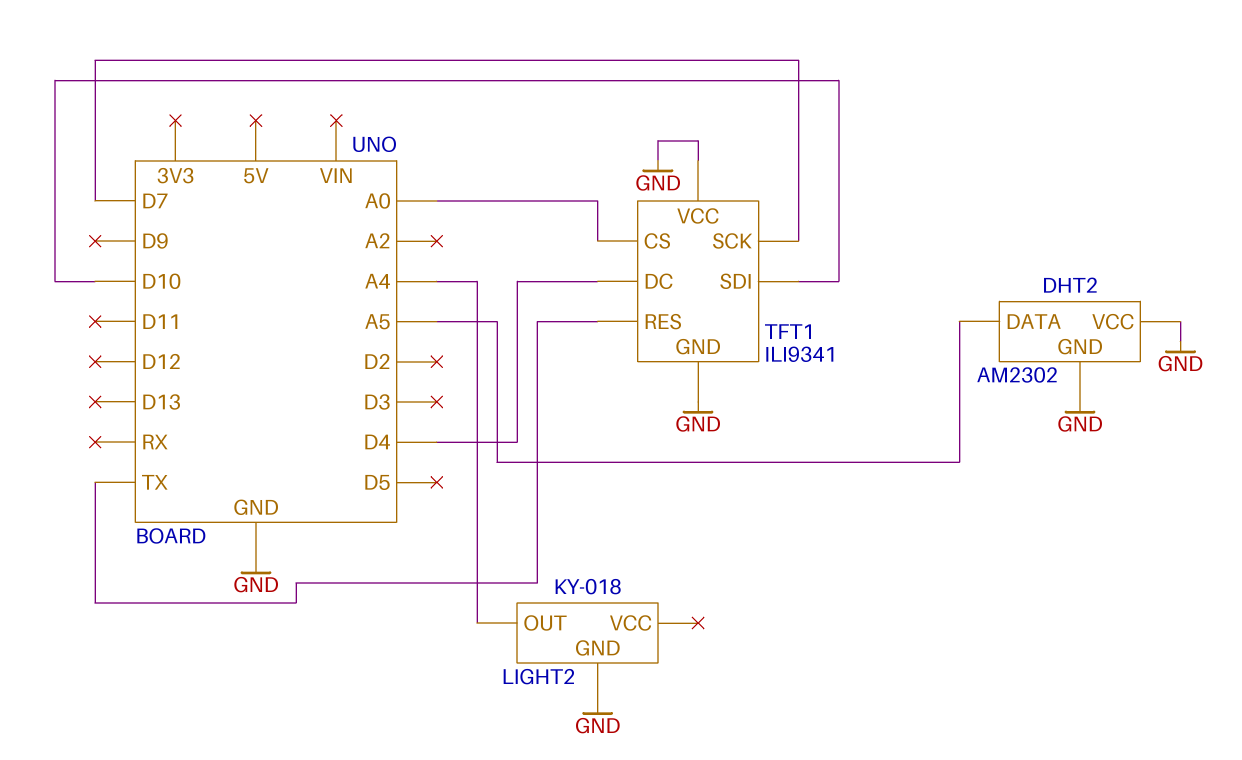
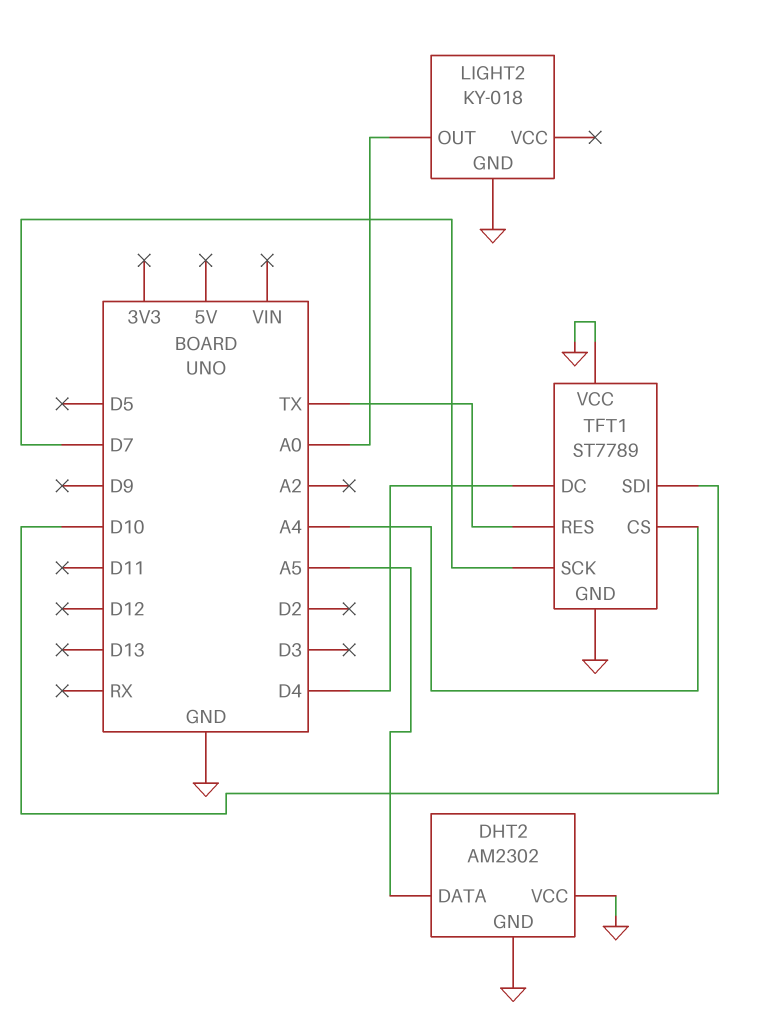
LIGHT2 pin OUT: A4 -> A0
TFT1: ILI9341 -> ST7789
TFT1 pin CS: A0 -> A4

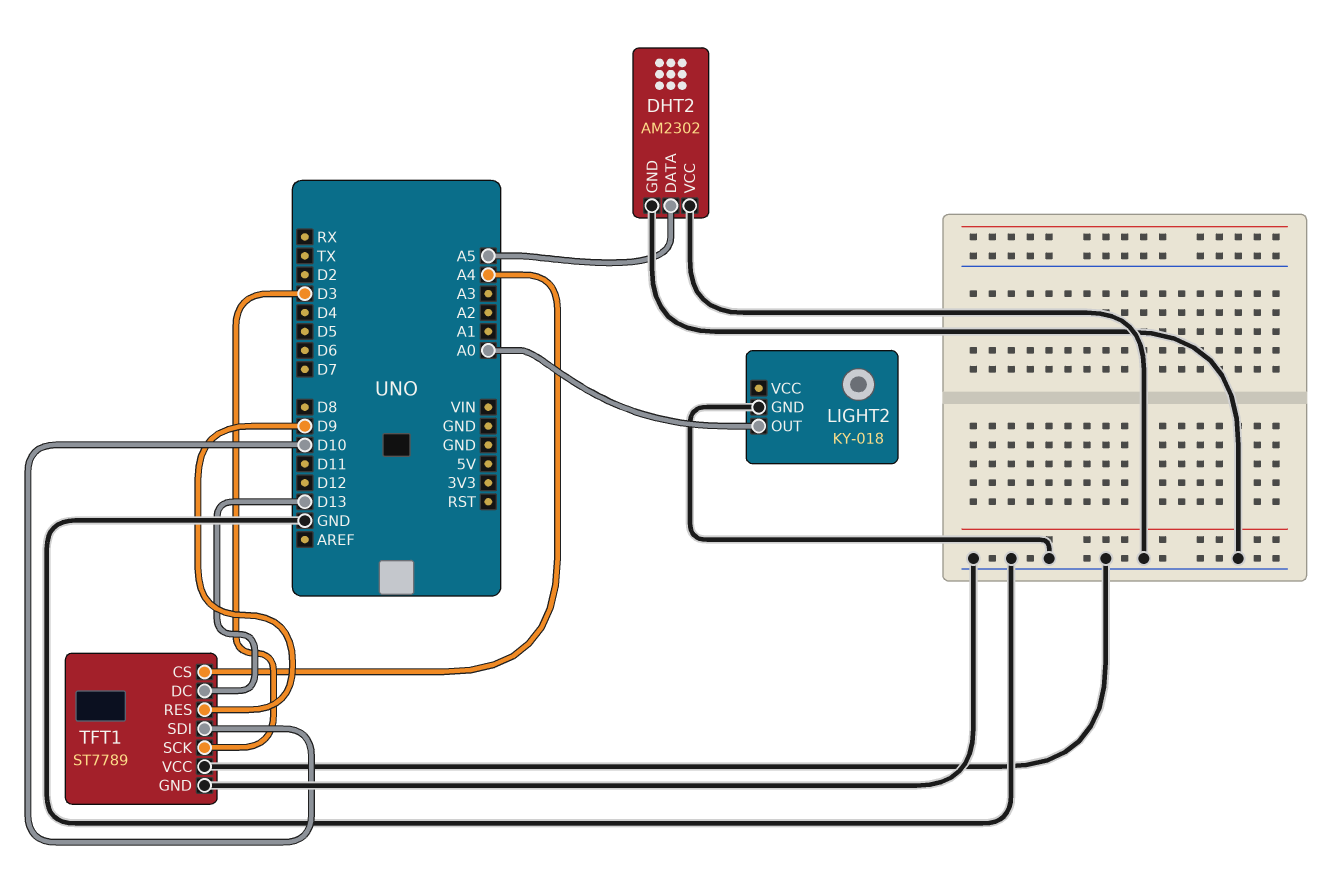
TFT1 pin DC: D4 -> D13
TFT1 pin RES: TX -> D9
TFT1 pin SCK: D7 -> D3

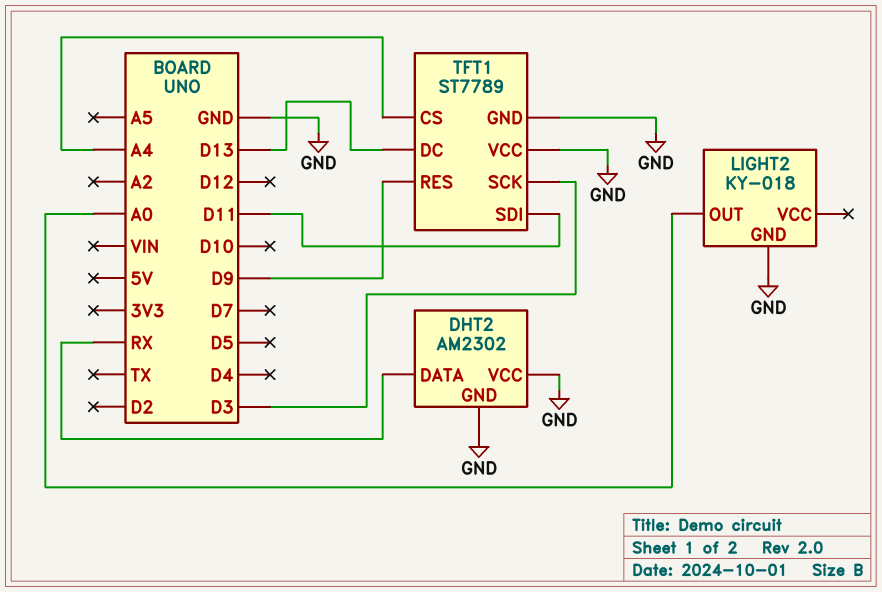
DHT2 pin DATA: A5 -> RX
TFT1 pin SDI: D10 -> D11

